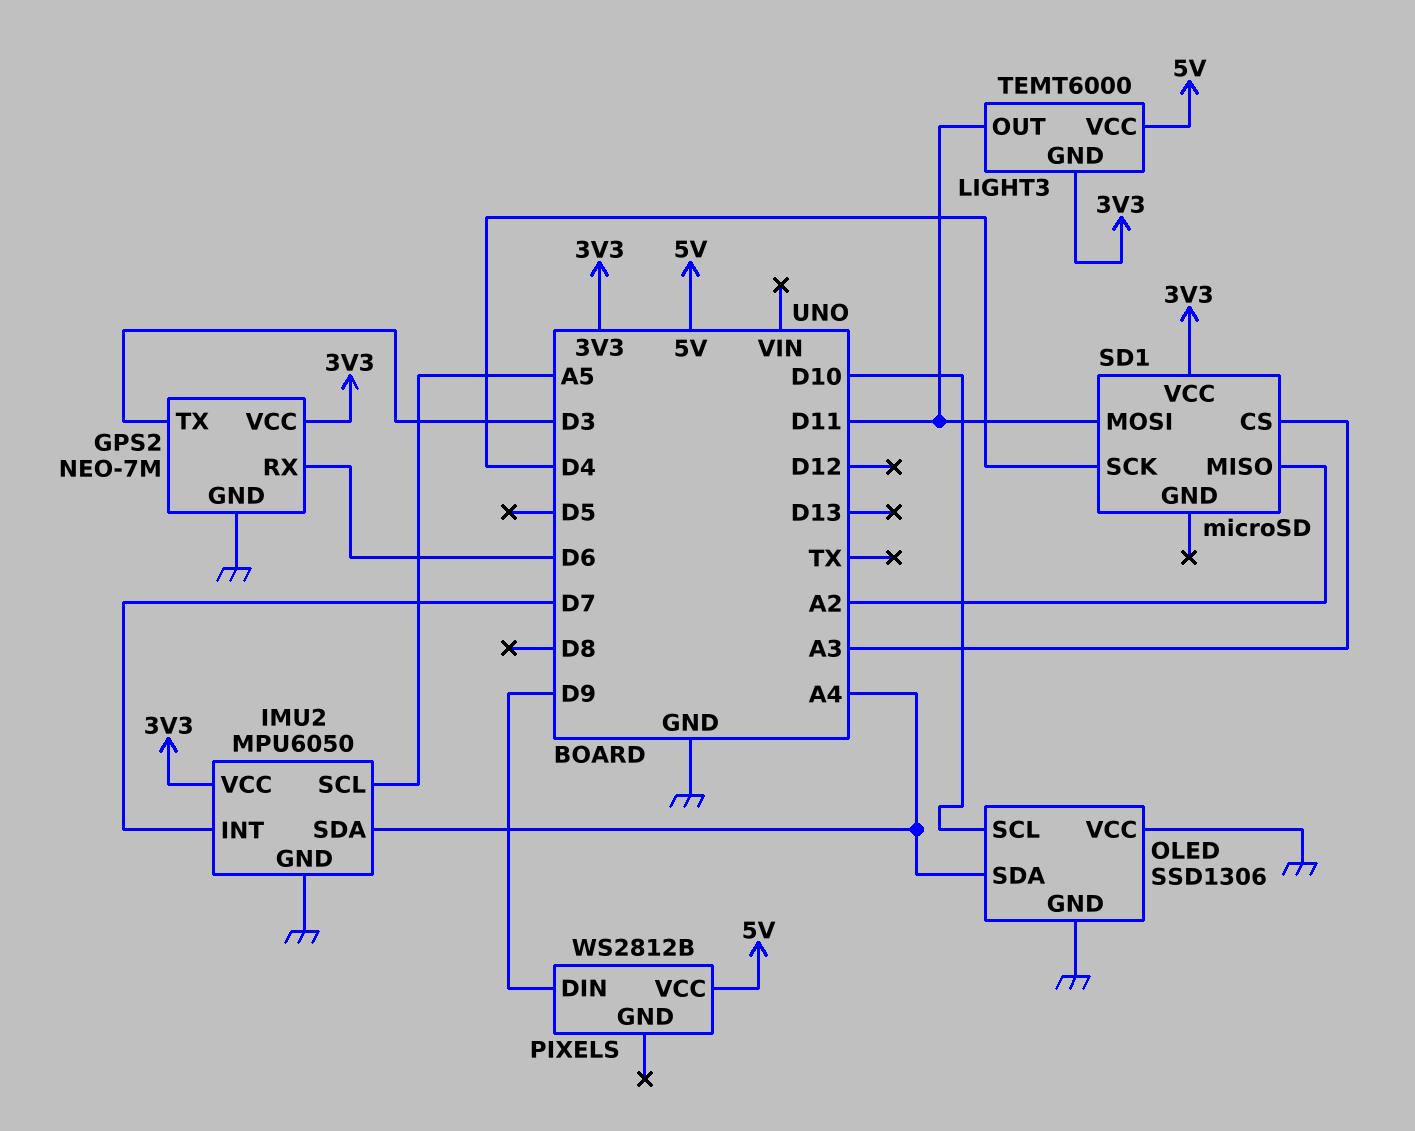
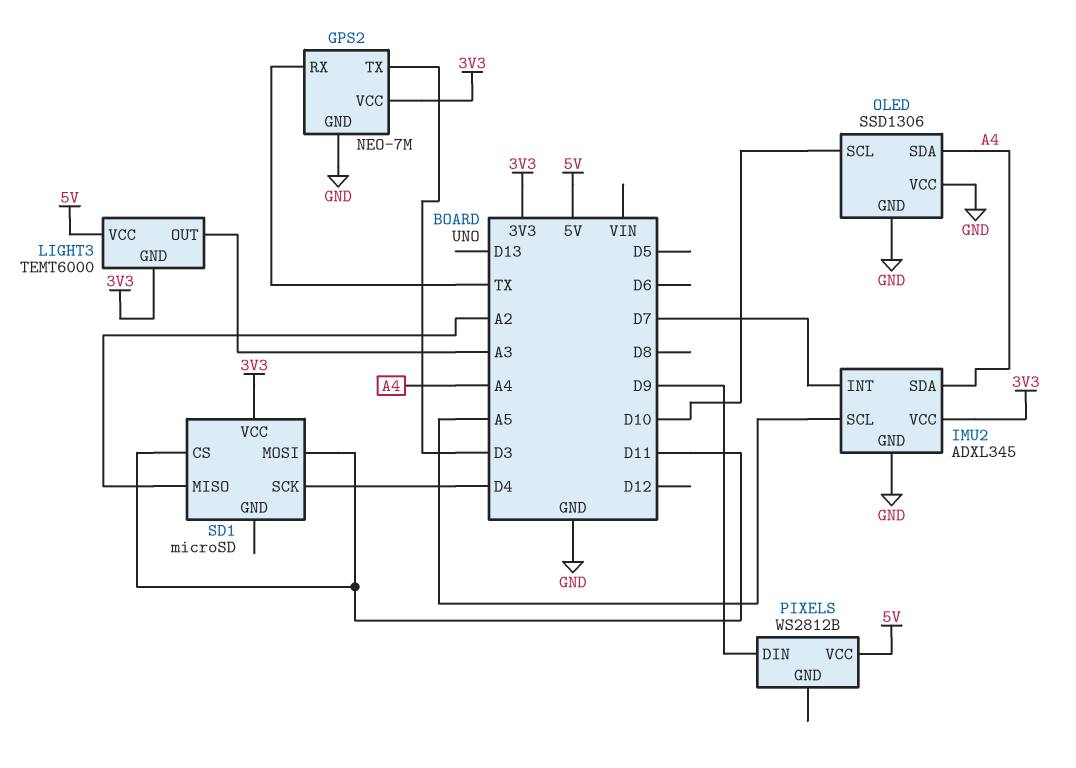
GPS2 pin RX: D6 -> TX
IMU2: MPU6050 -> ADXL345
LIGHT3 pin OUT: D11 -> A3
SD1 pin CS: A3 -> D11

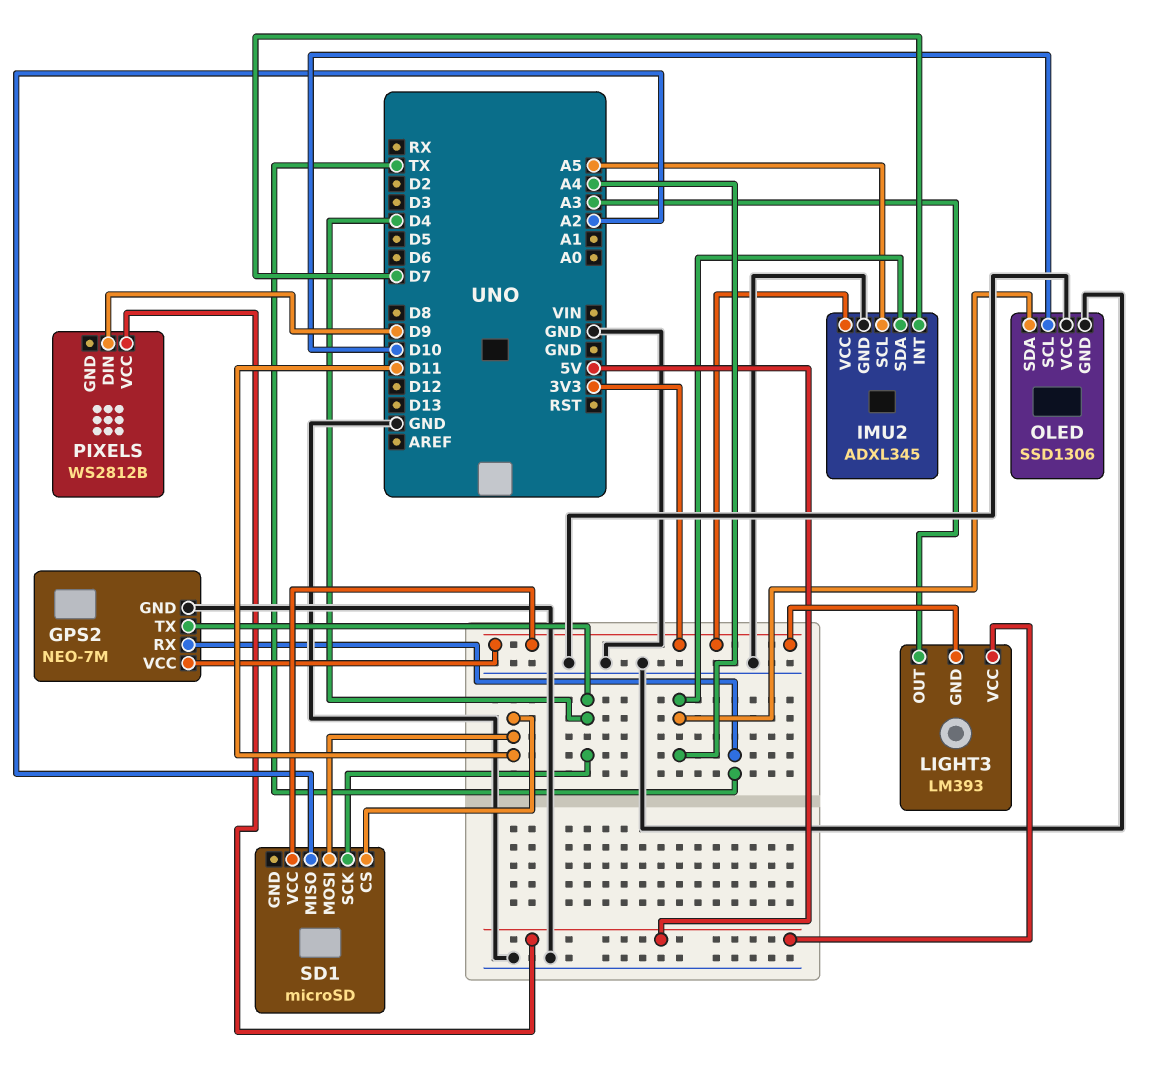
GPS2 pin TX: D3 -> D4
LIGHT3: TEMT6000 -> LM393

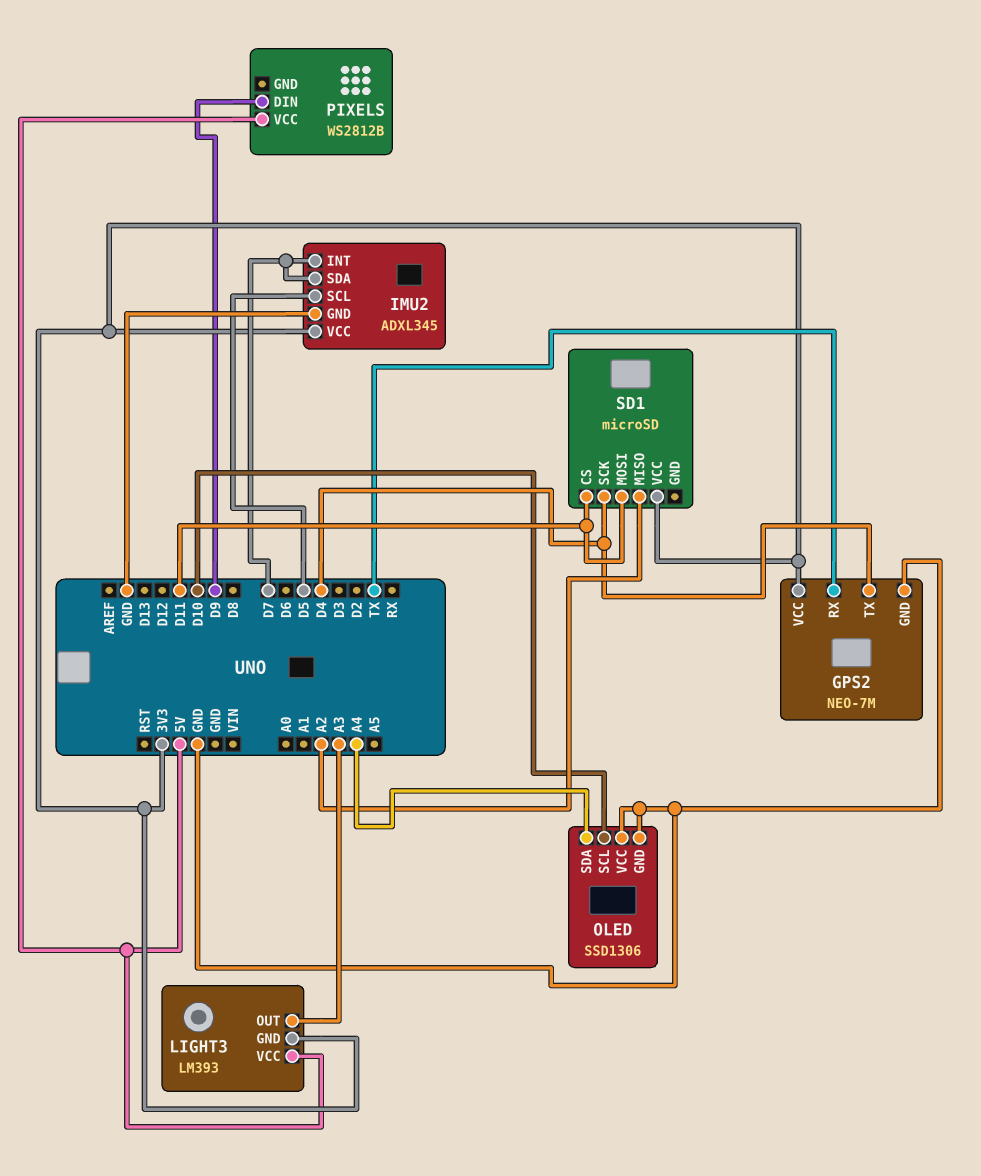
IMU2 pin SCL: A5 -> D5
IMU2 pin SDA: A4 -> D7

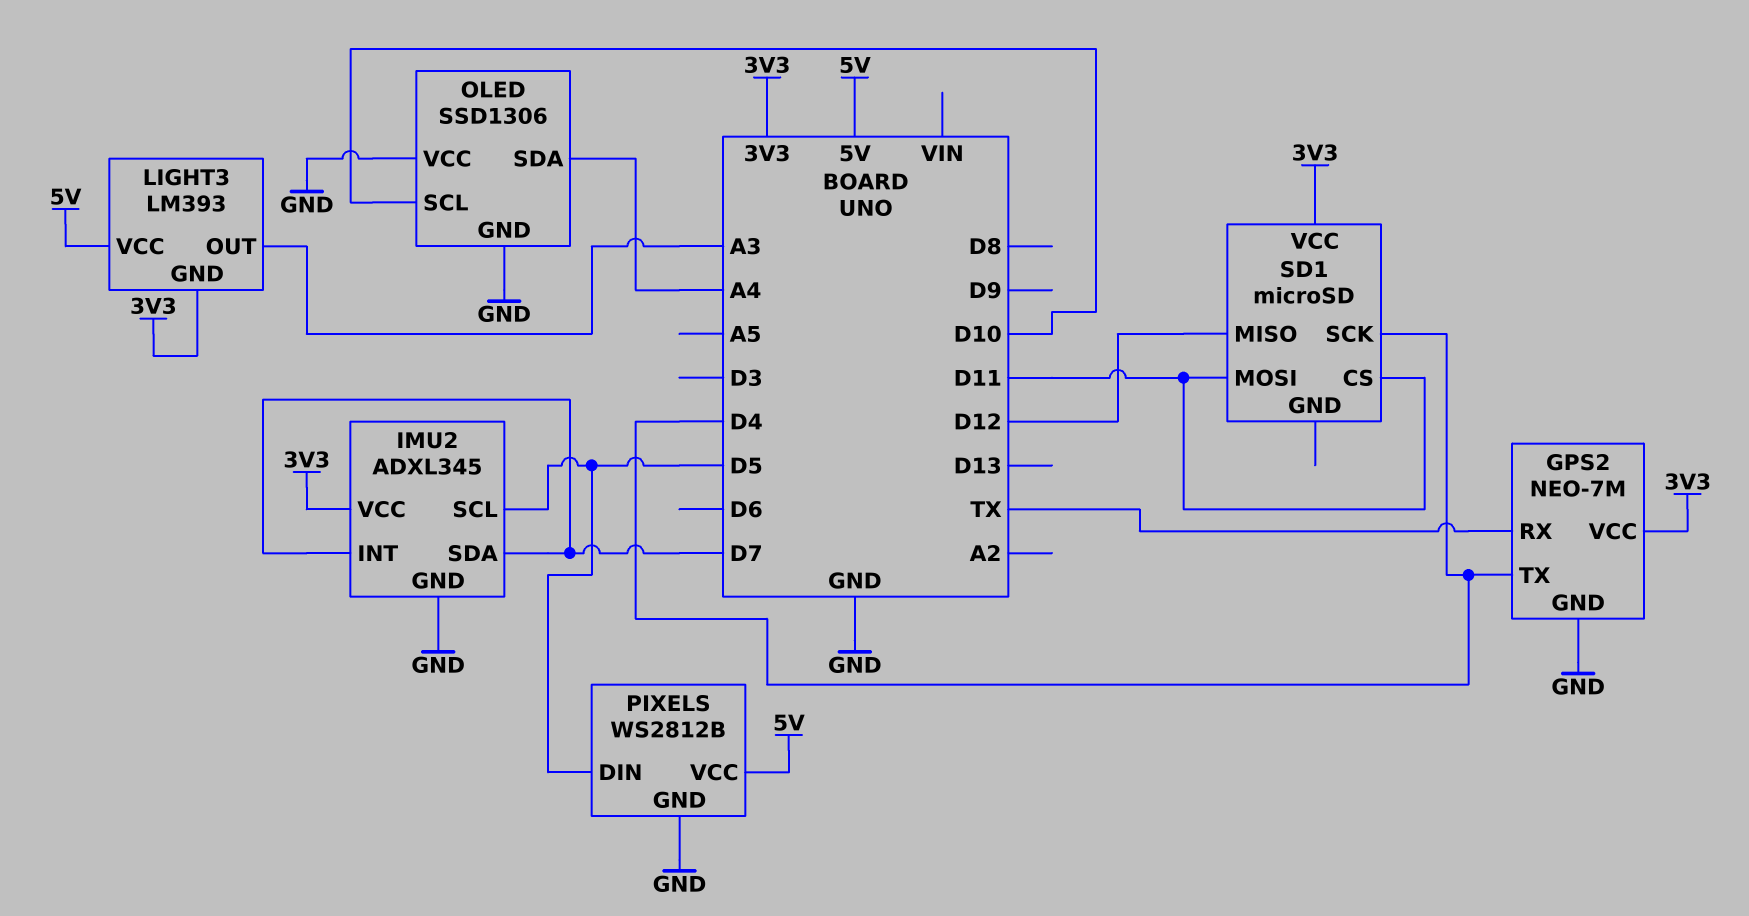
PIXELS pin DIN: D9 -> D5
PIXELS pin GND: none -> GND
SD1 pin MISO: A2 -> D12

